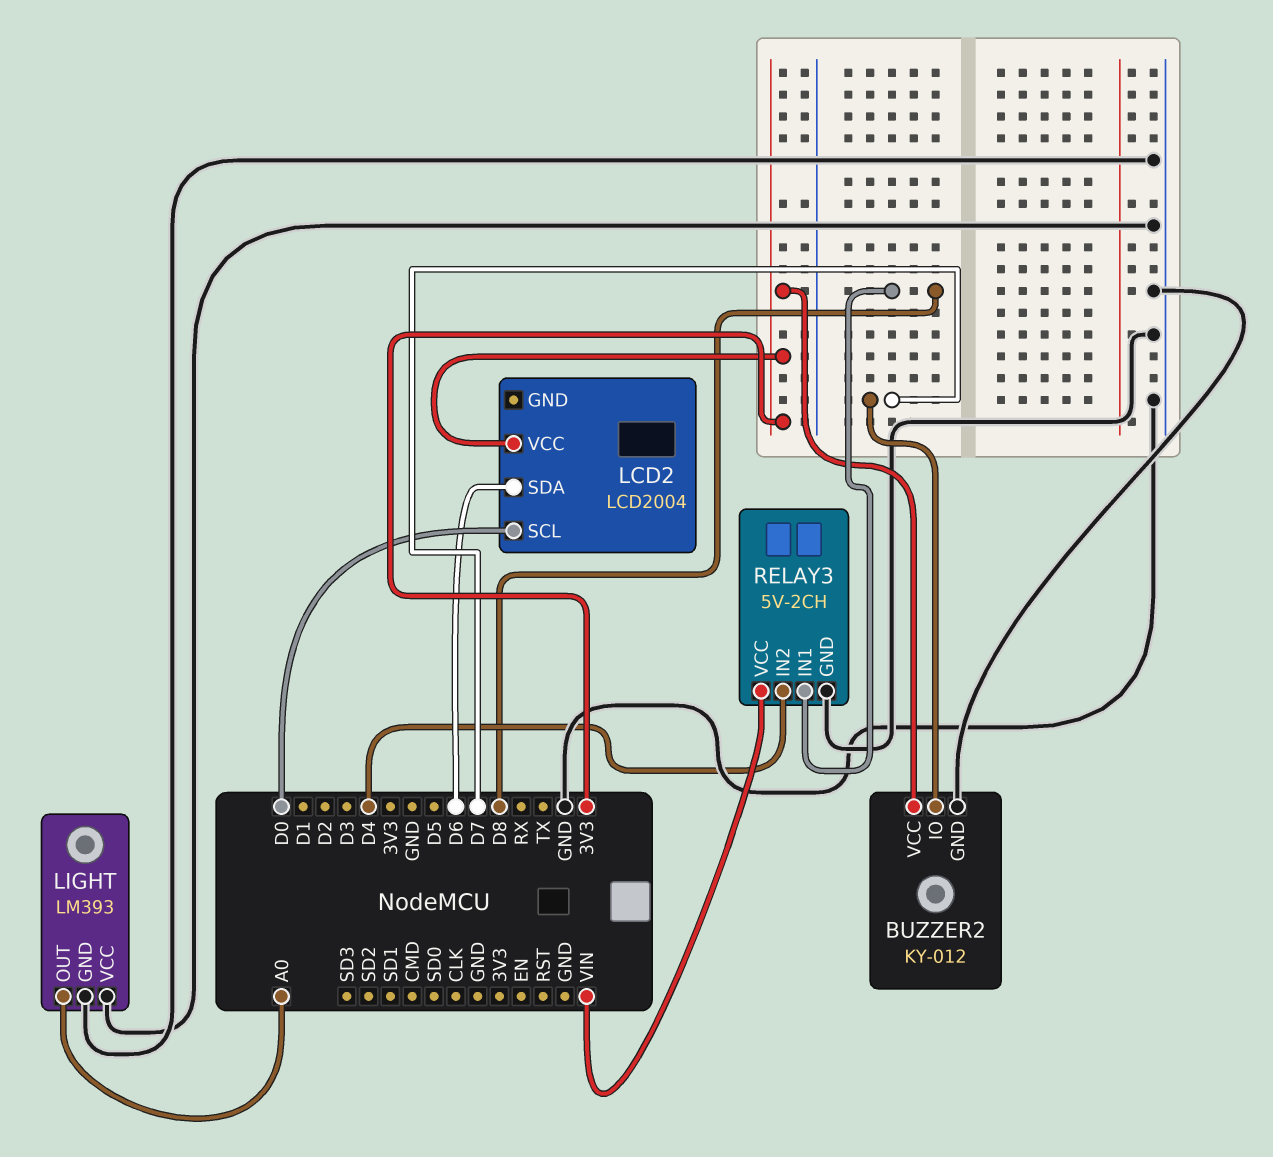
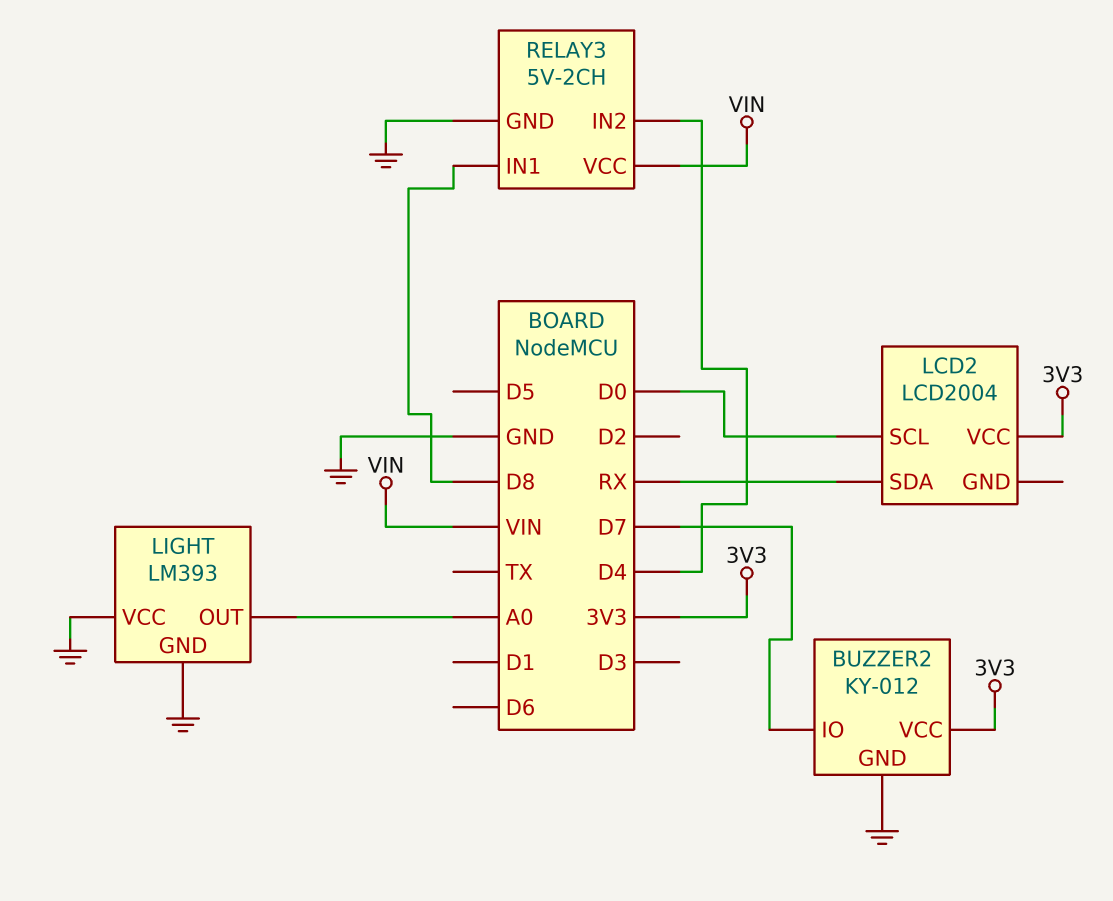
LCD2 pin SDA: D6 -> RX

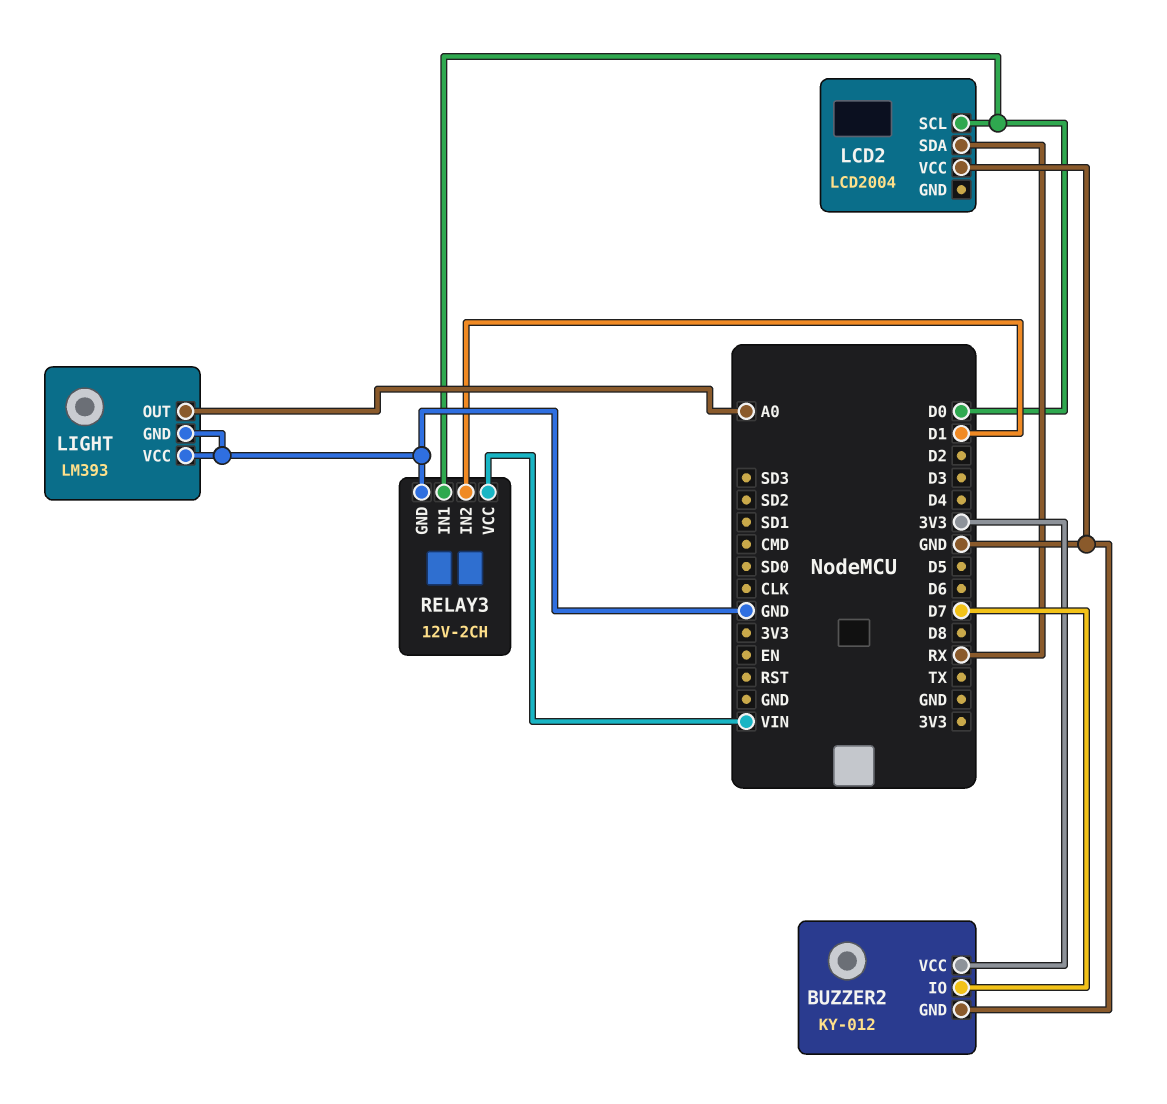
LCD2 pin VCC: 3V3 -> GND
RELAY3: 5V-2CH -> 12V-2CH
RELAY3 pin IN1: D8 -> D0
RELAY3 pin IN2: D4 -> D1

